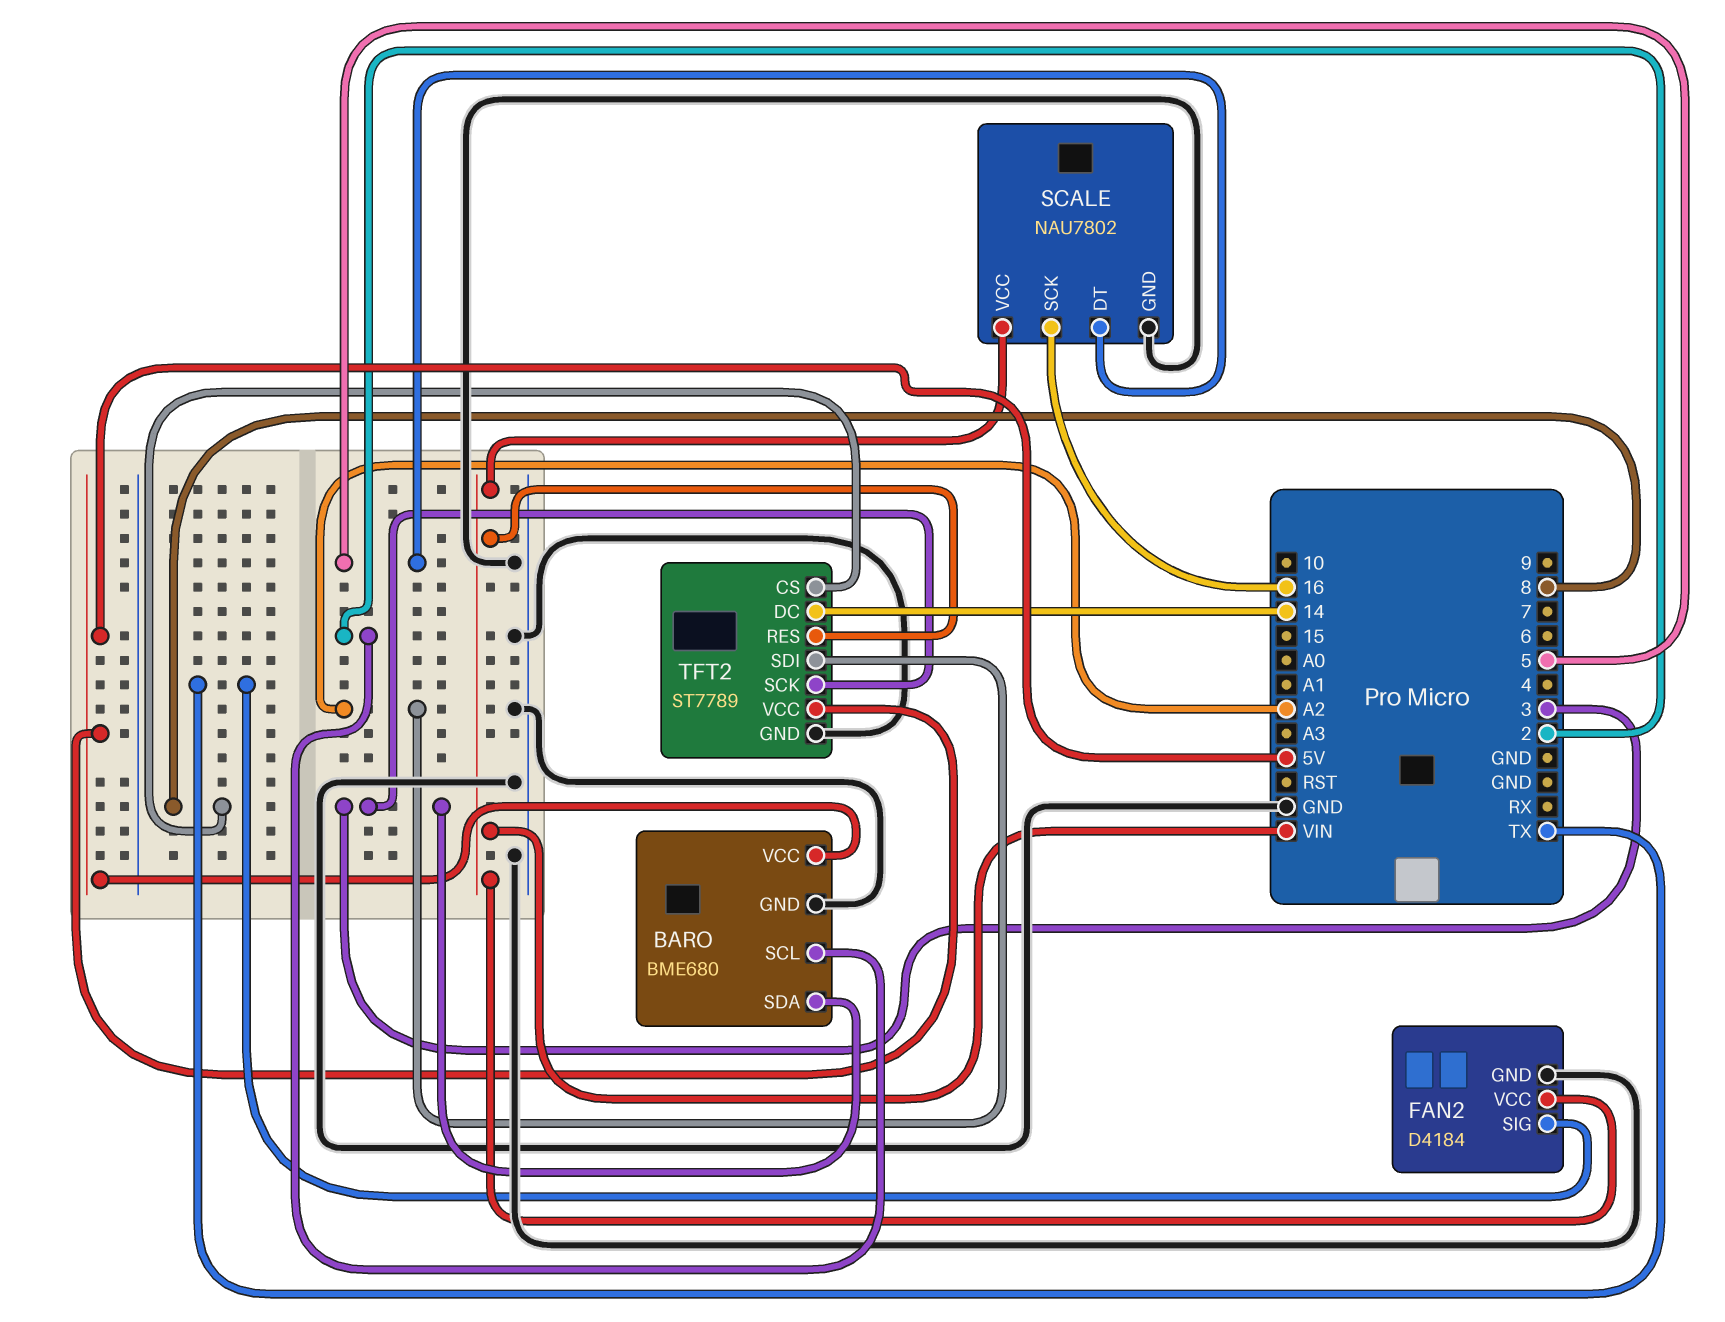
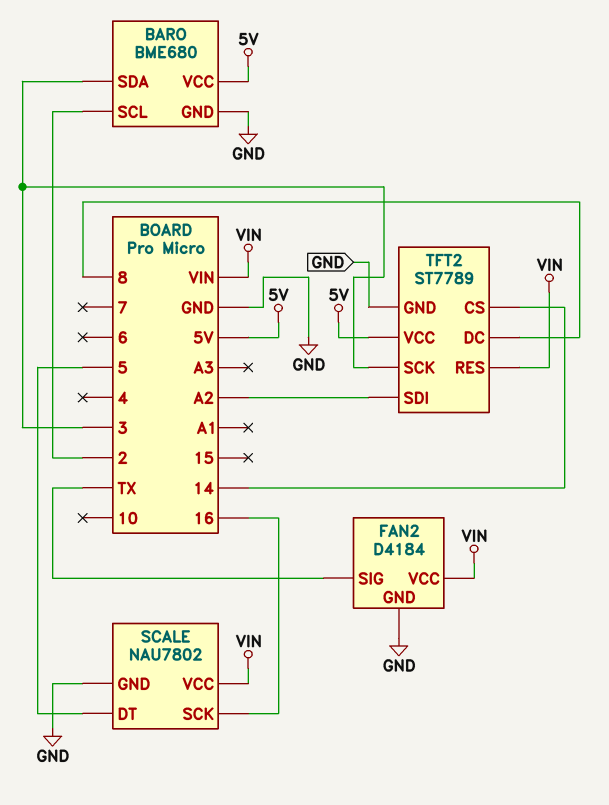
TFT2 pin CS: 8 -> 14
TFT2 pin DC: 14 -> 8

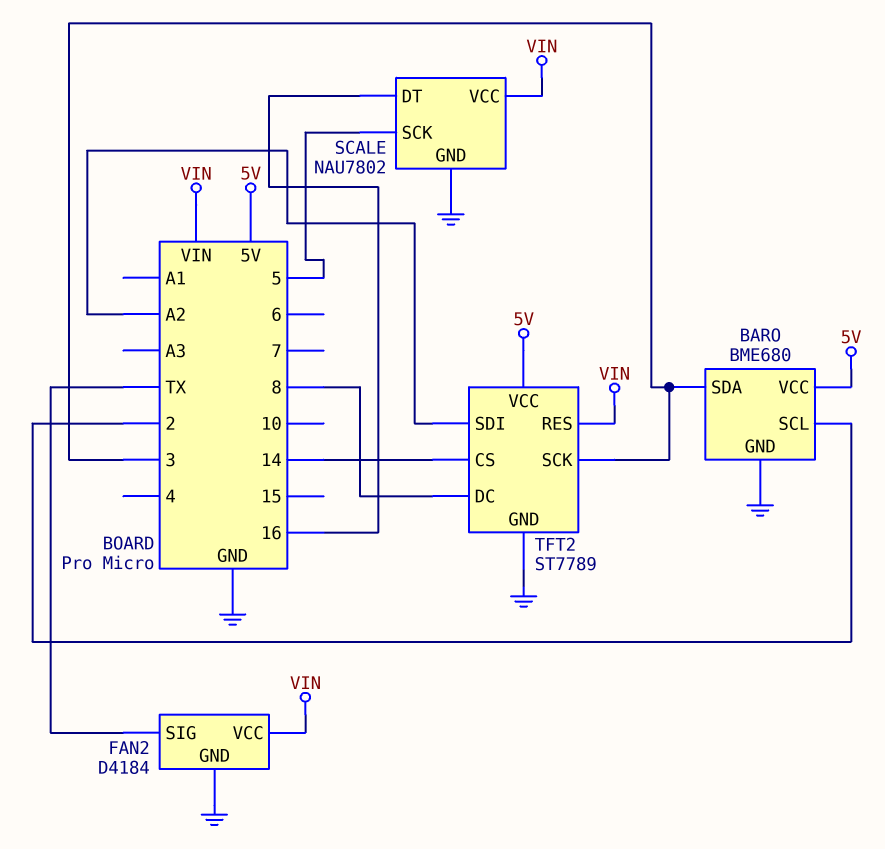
SCALE pin DT: 5 -> 16
SCALE pin SCK: 16 -> 5

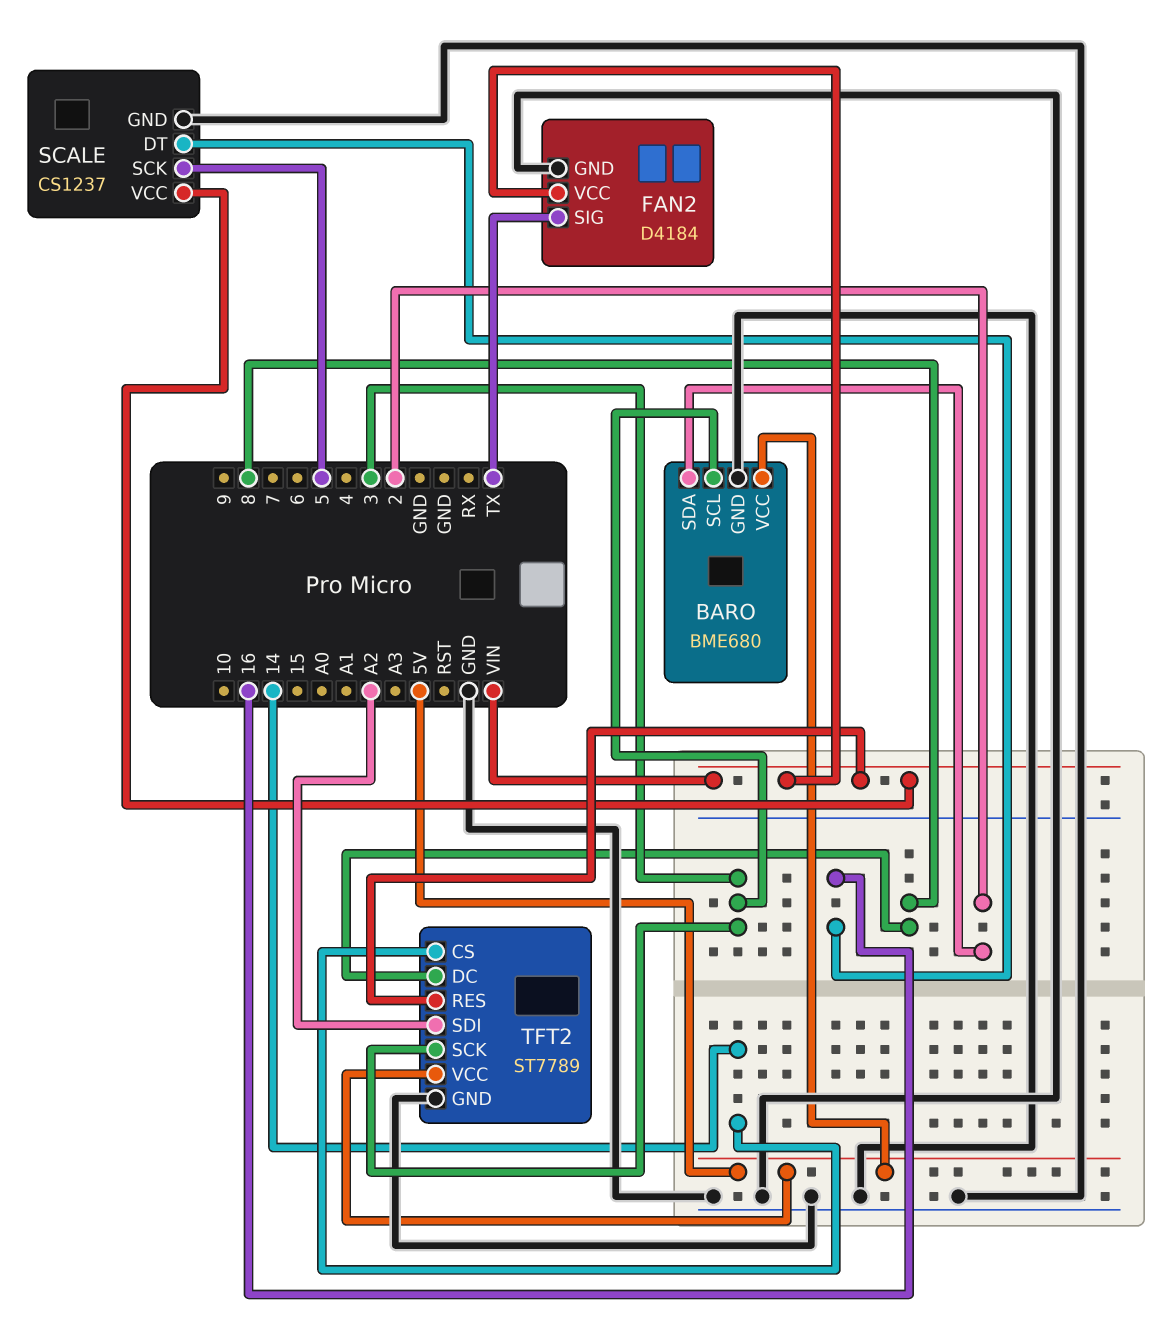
BARO pin SCL: 2 -> 3
BARO pin SDA: 3 -> 2
SCALE: NAU7802 -> CS1237

